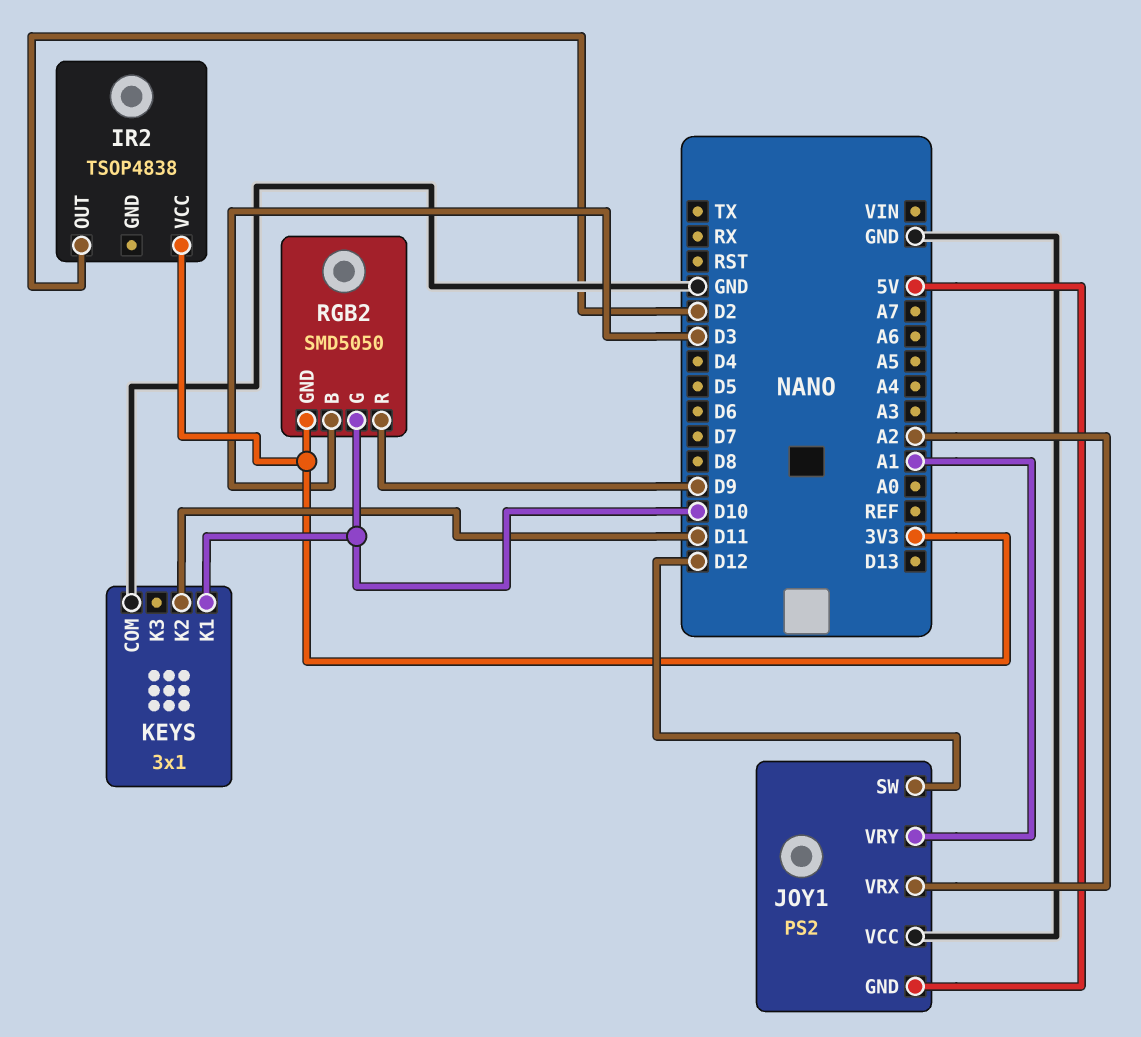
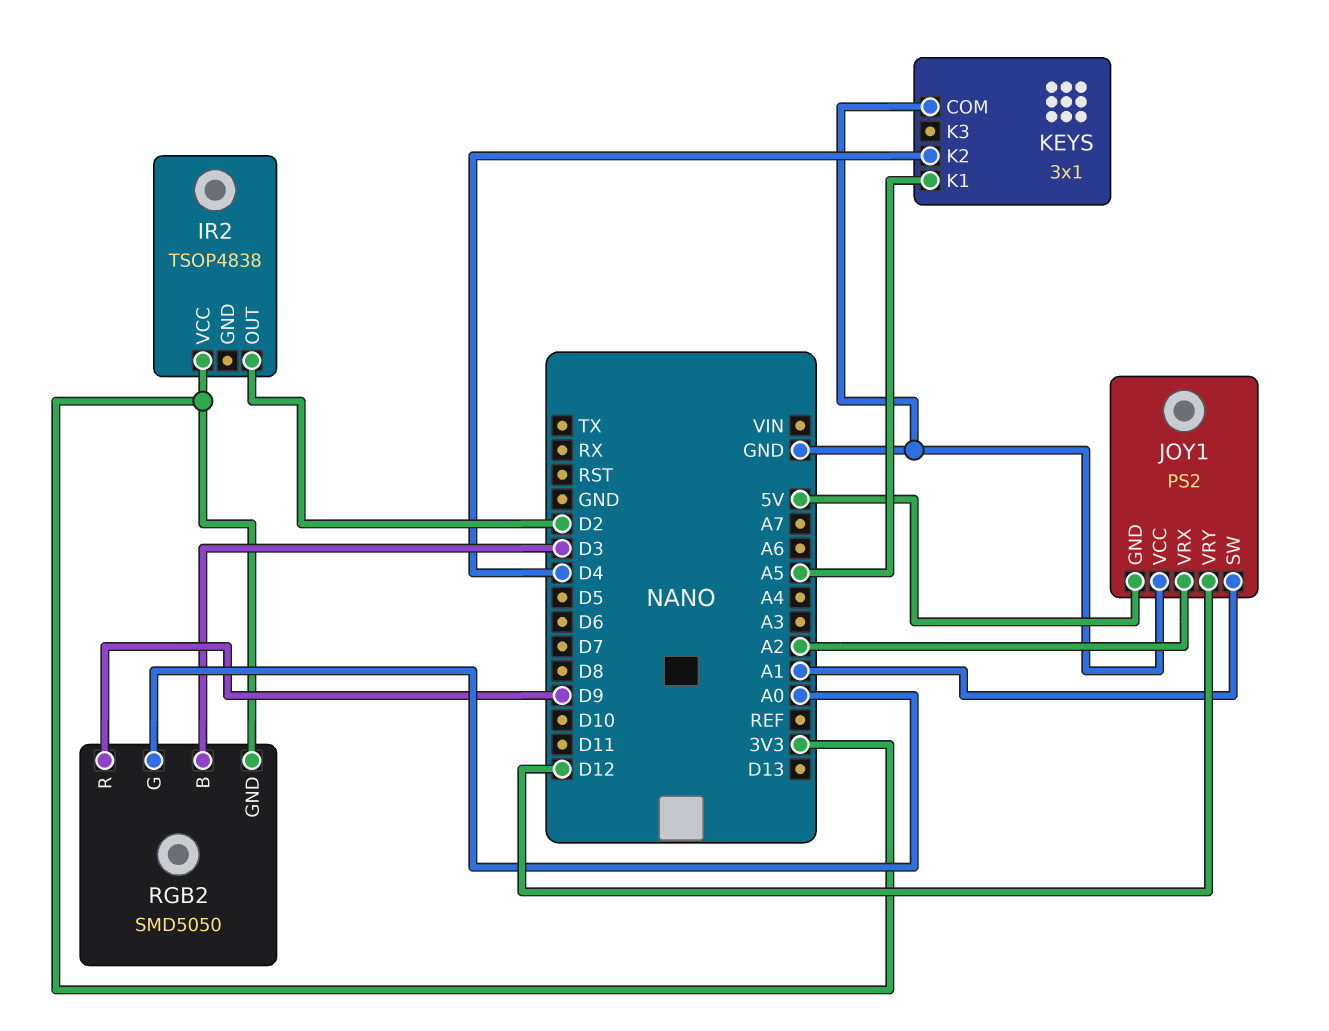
JOY1 pin SW: D12 -> A1
JOY1 pin VRY: A1 -> D12
KEYS pin K1: D10 -> A5
KEYS pin K2: D11 -> D4
RGB2 pin G: D10 -> A0

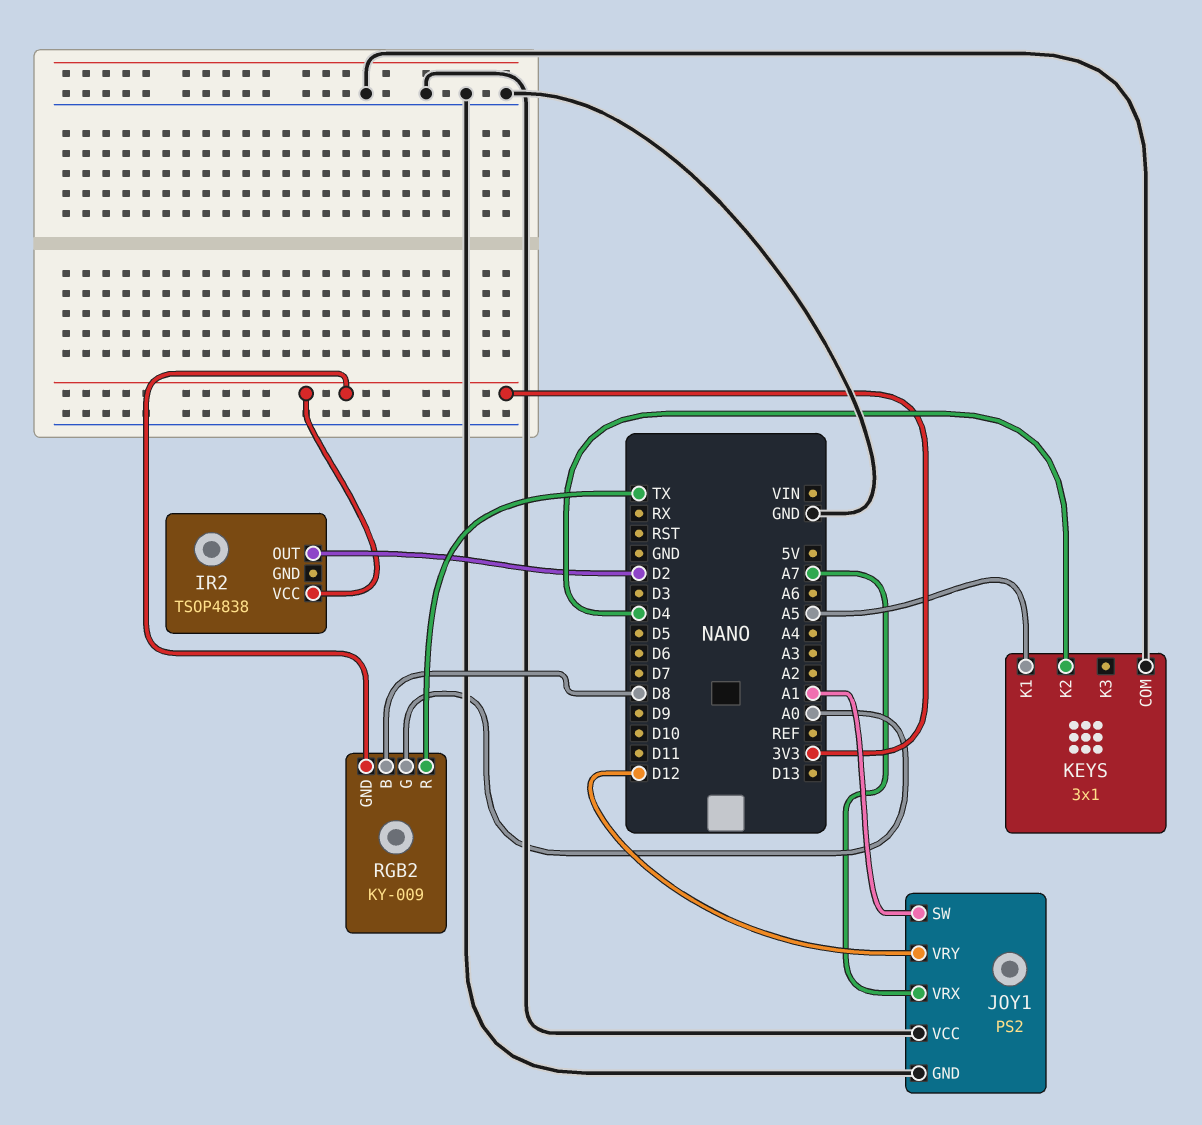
JOY1 pin GND: 5V -> GND
JOY1 pin VRX: A2 -> A7
RGB2: SMD5050 -> KY-009
RGB2 pin B: D3 -> D8
RGB2 pin R: D9 -> TX

